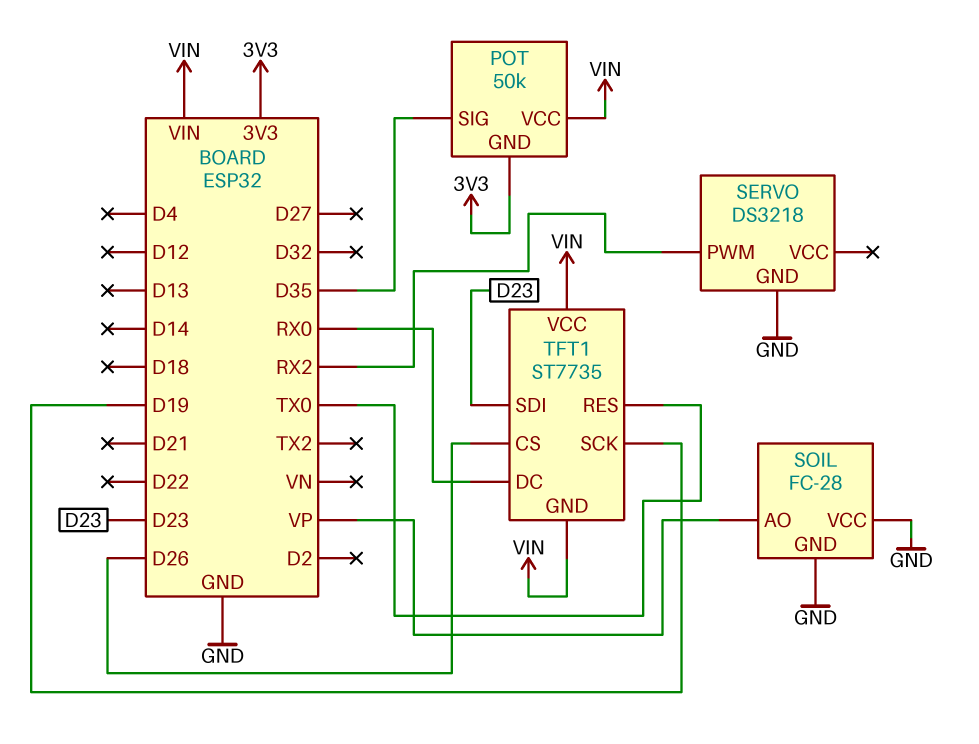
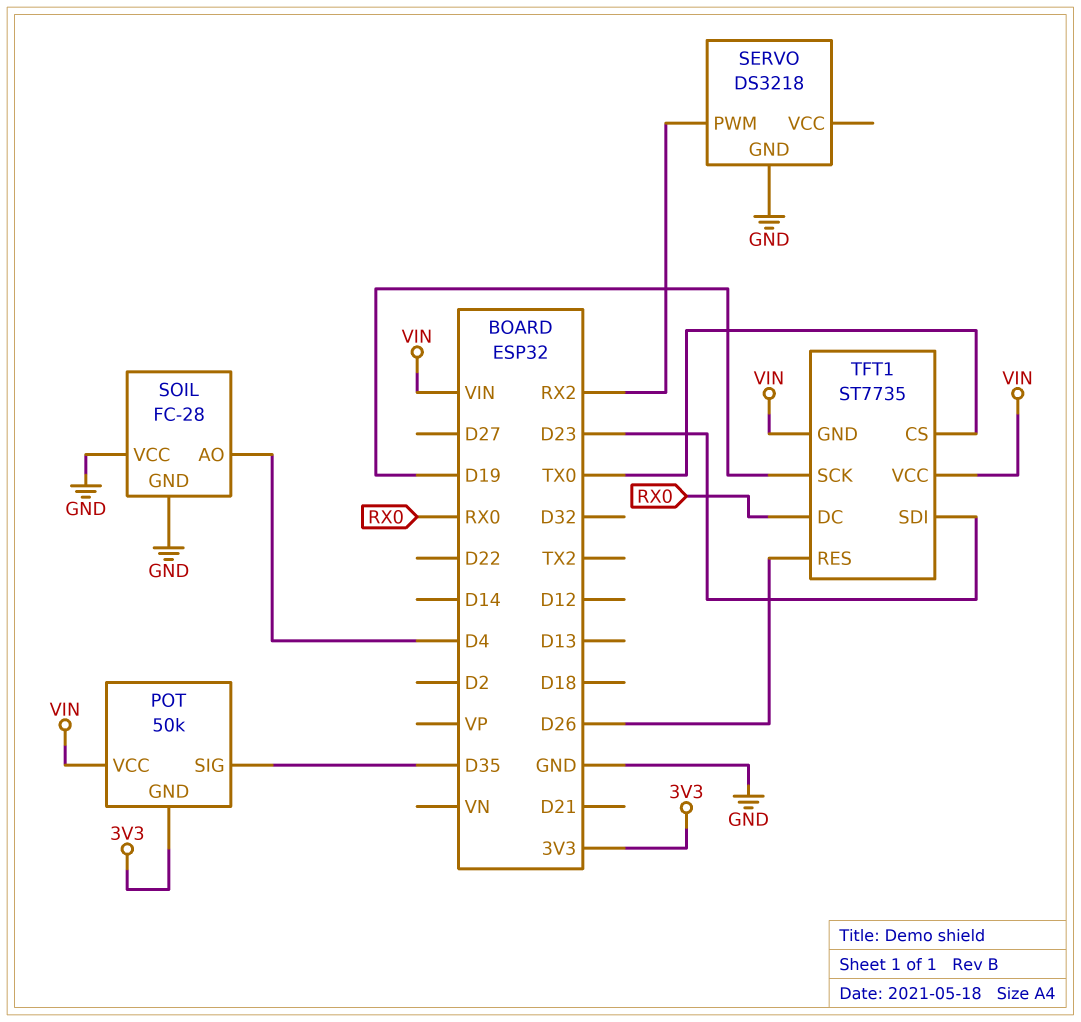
SOIL pin AO: VP -> D4
TFT1 pin CS: D26 -> TX0
TFT1 pin RES: TX0 -> D26

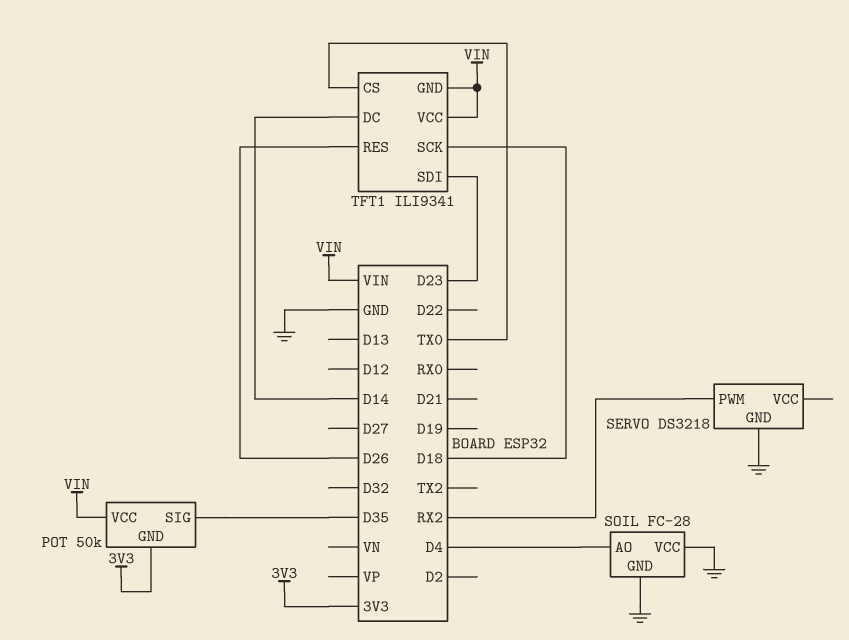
TFT1: ST7735 -> ILI9341
TFT1 pin DC: RX0 -> D14
TFT1 pin SCK: D19 -> D18

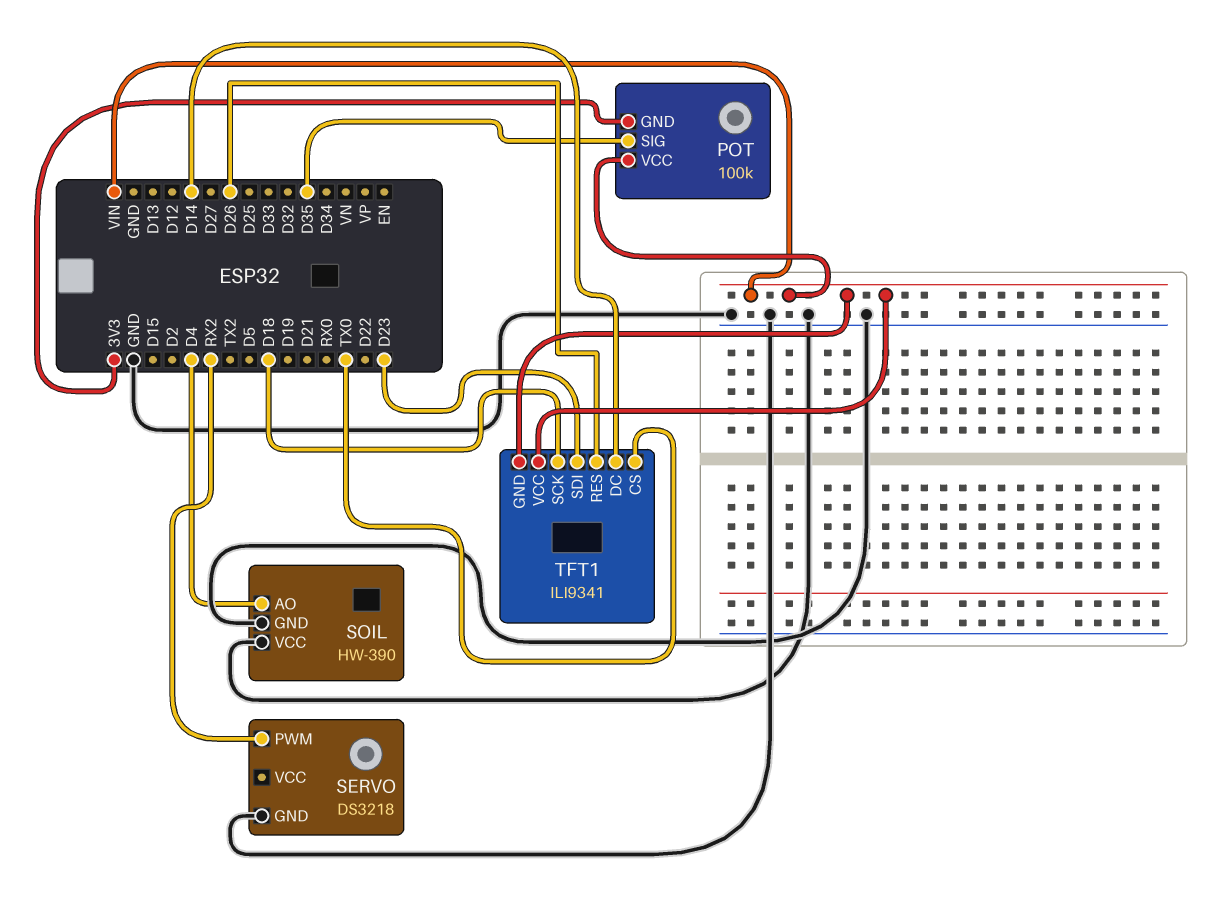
POT: 50k -> 100k
SOIL: FC-28 -> HW-390

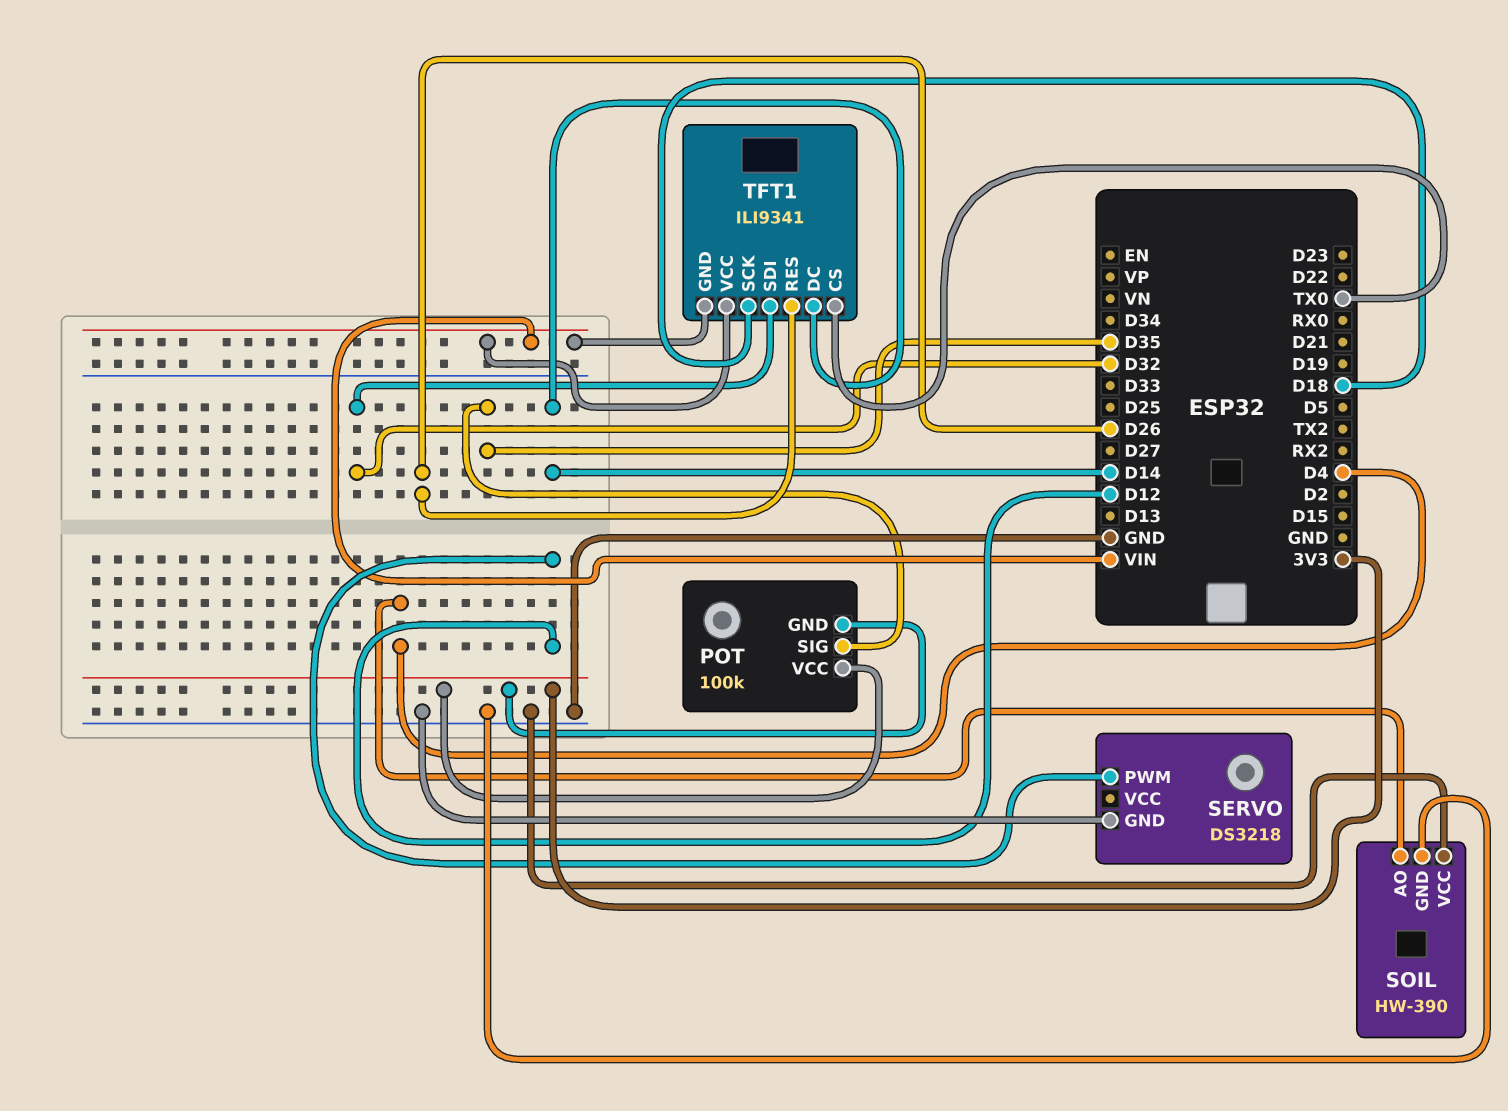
POT pin VCC: VIN -> 3V3
SERVO pin PWM: RX2 -> D12
TFT1 pin SDI: D23 -> D32

